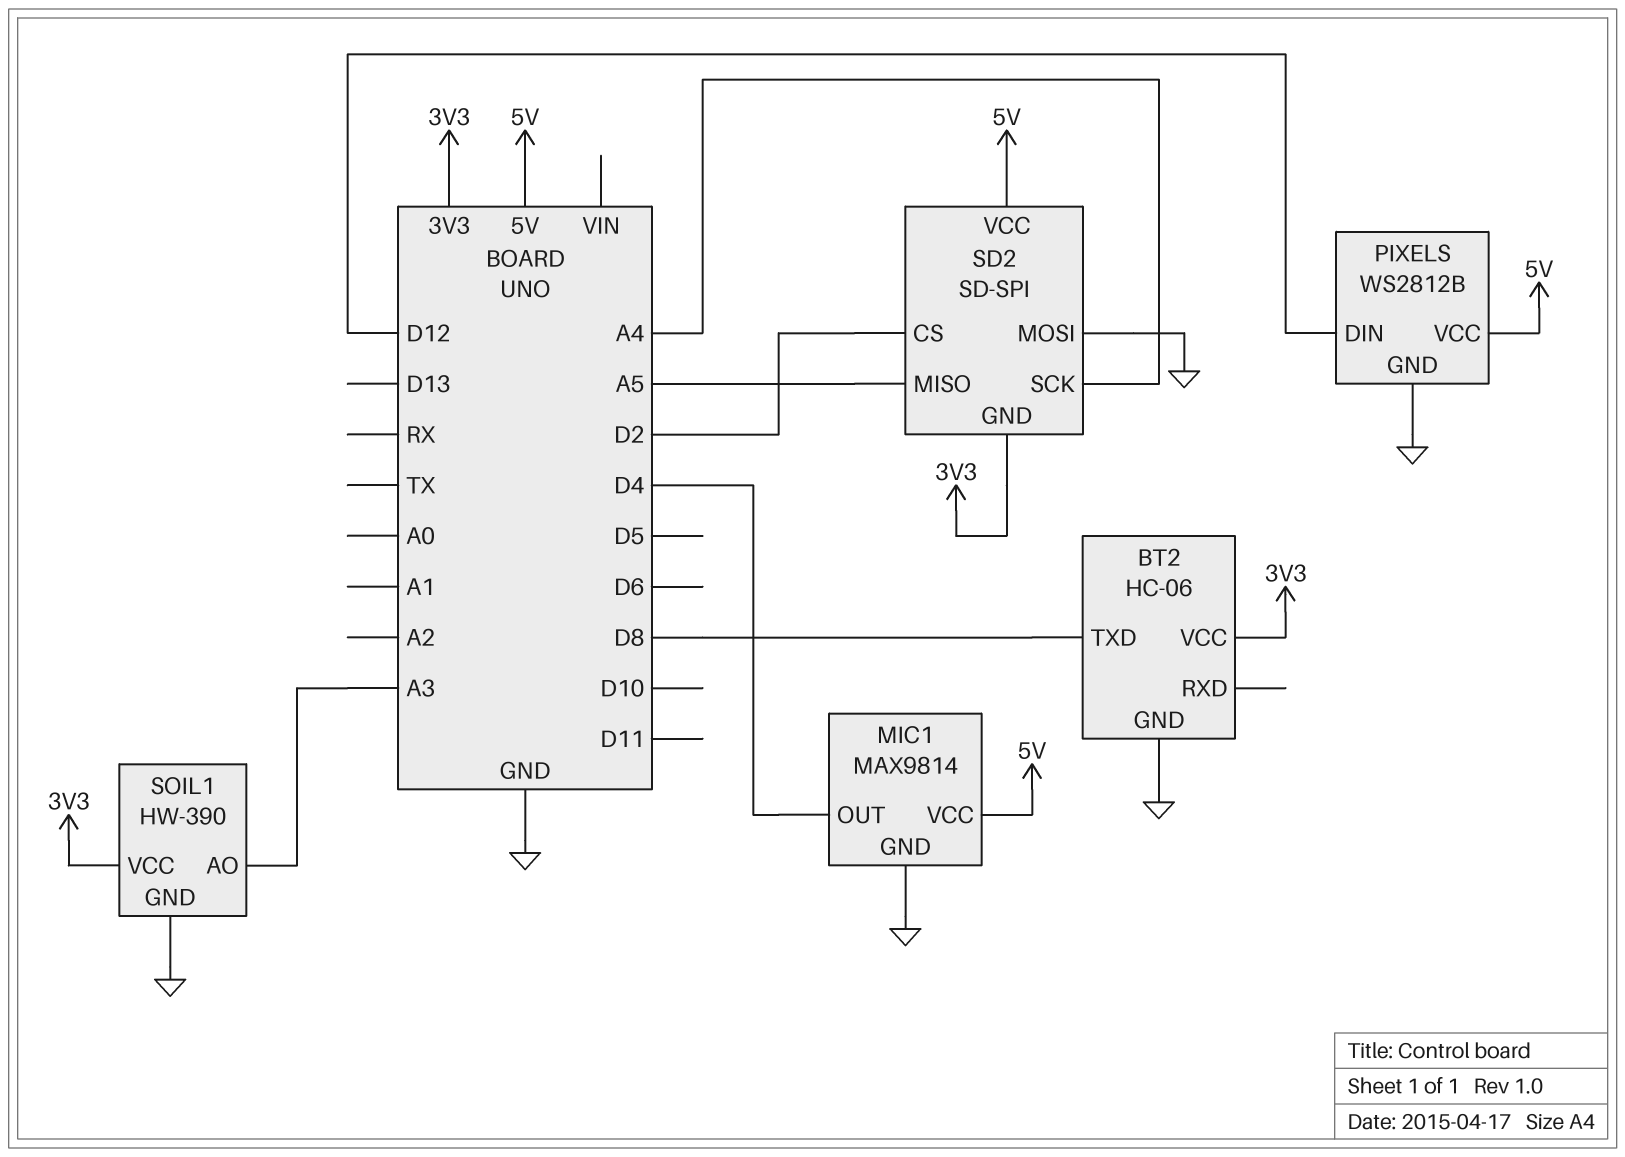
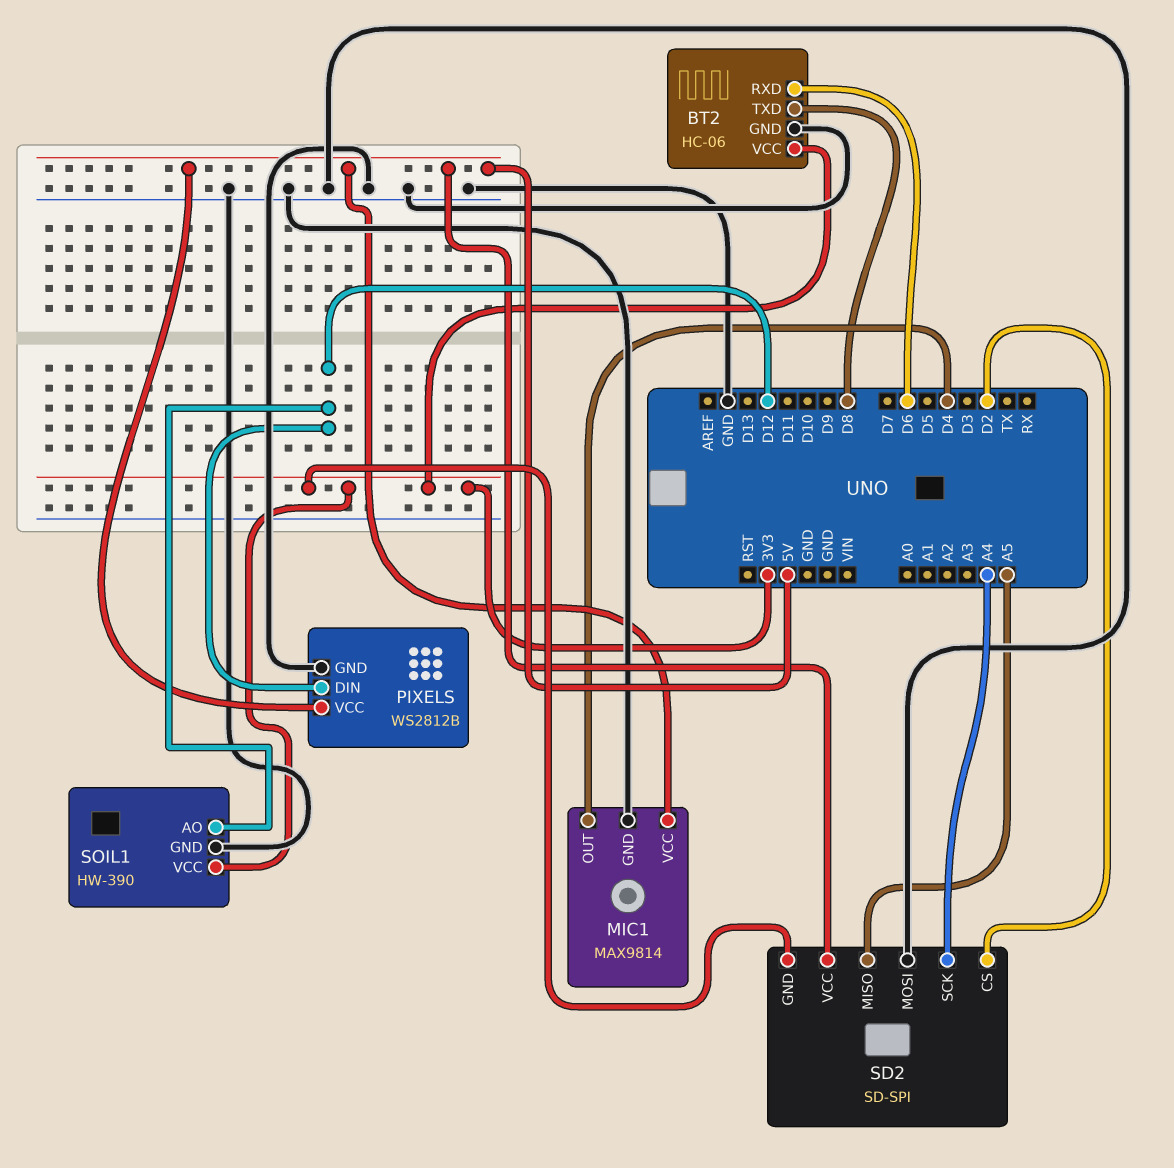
BT2 pin RXD: none -> D6
SOIL1 pin AO: A3 -> D12

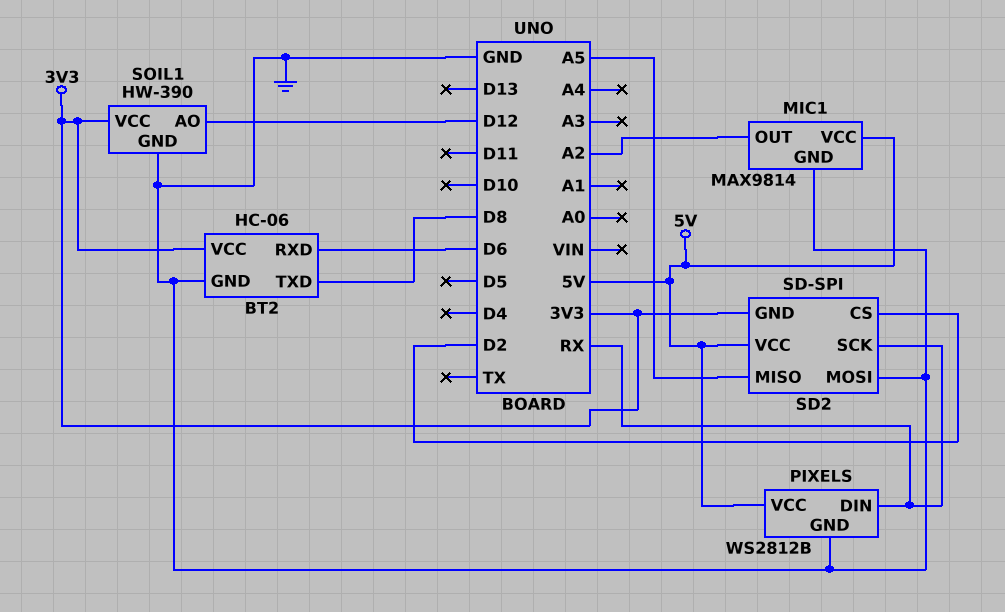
MIC1 pin OUT: D4 -> A2
PIXELS pin DIN: D12 -> RX
SD2 pin SCK: A4 -> RX

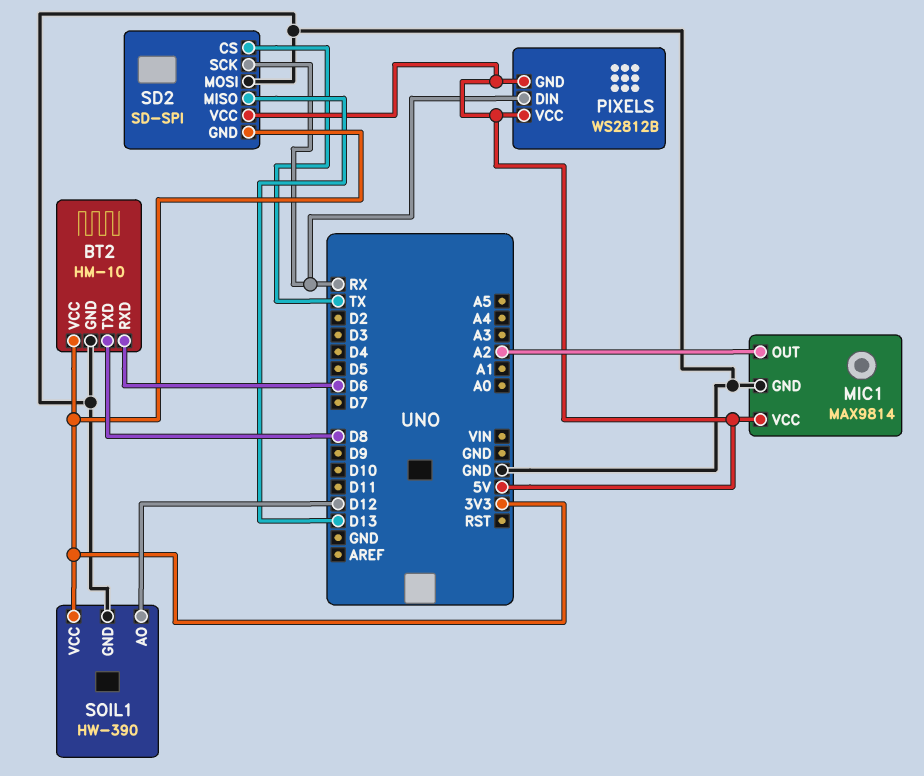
BT2: HC-06 -> HM-10
PIXELS pin GND: GND -> 5V
SD2 pin CS: D2 -> TX
SD2 pin MISO: A5 -> D13

